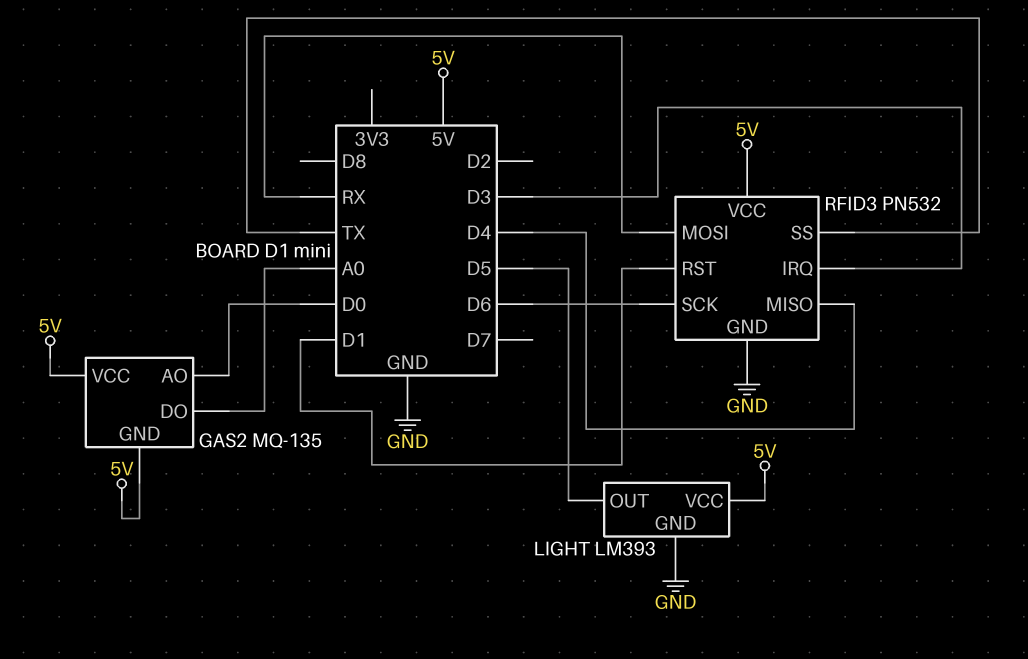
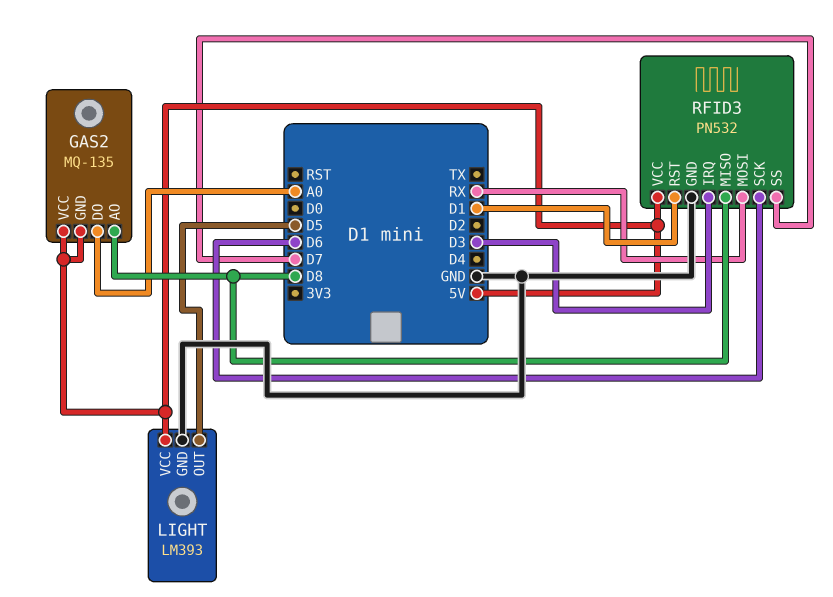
GAS2 pin AO: D0 -> D8
RFID3 pin MISO: D4 -> D8
RFID3 pin SS: TX -> D7

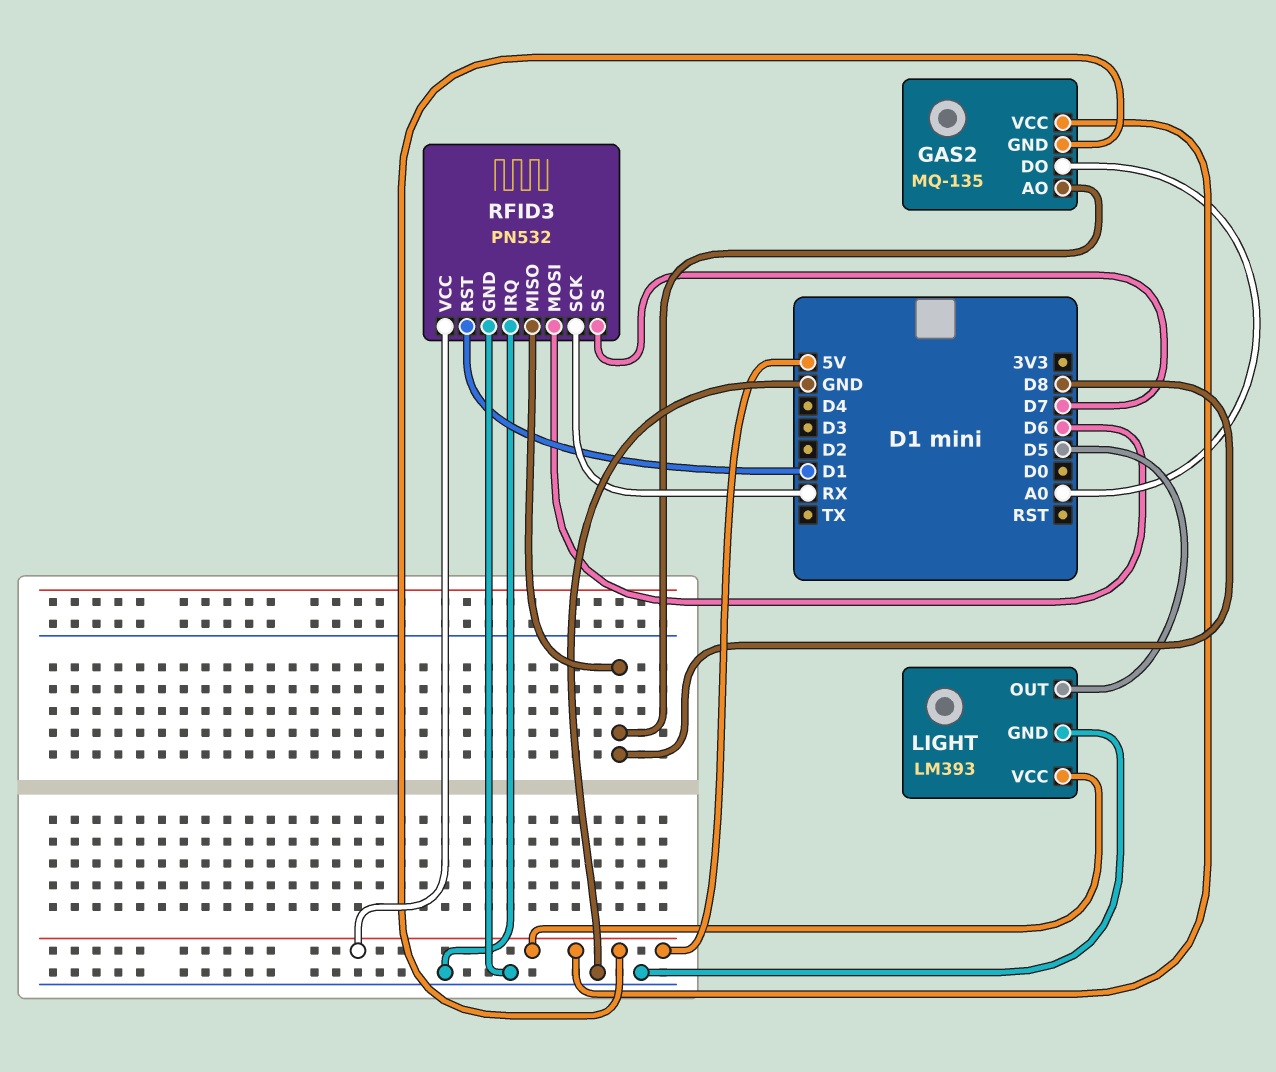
RFID3 pin IRQ: D3 -> GND
RFID3 pin MOSI: RX -> D6
RFID3 pin SCK: D6 -> RX

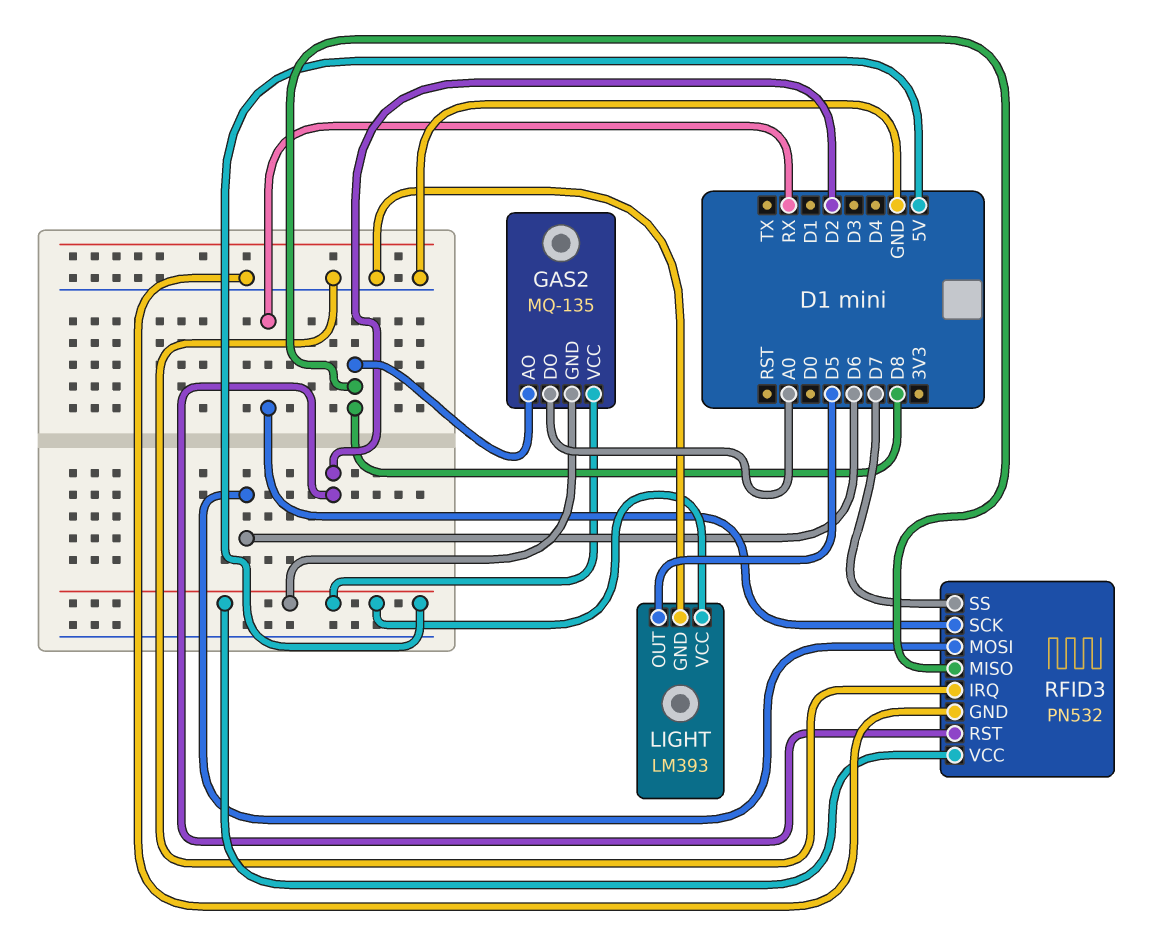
RFID3 pin RST: D1 -> D2

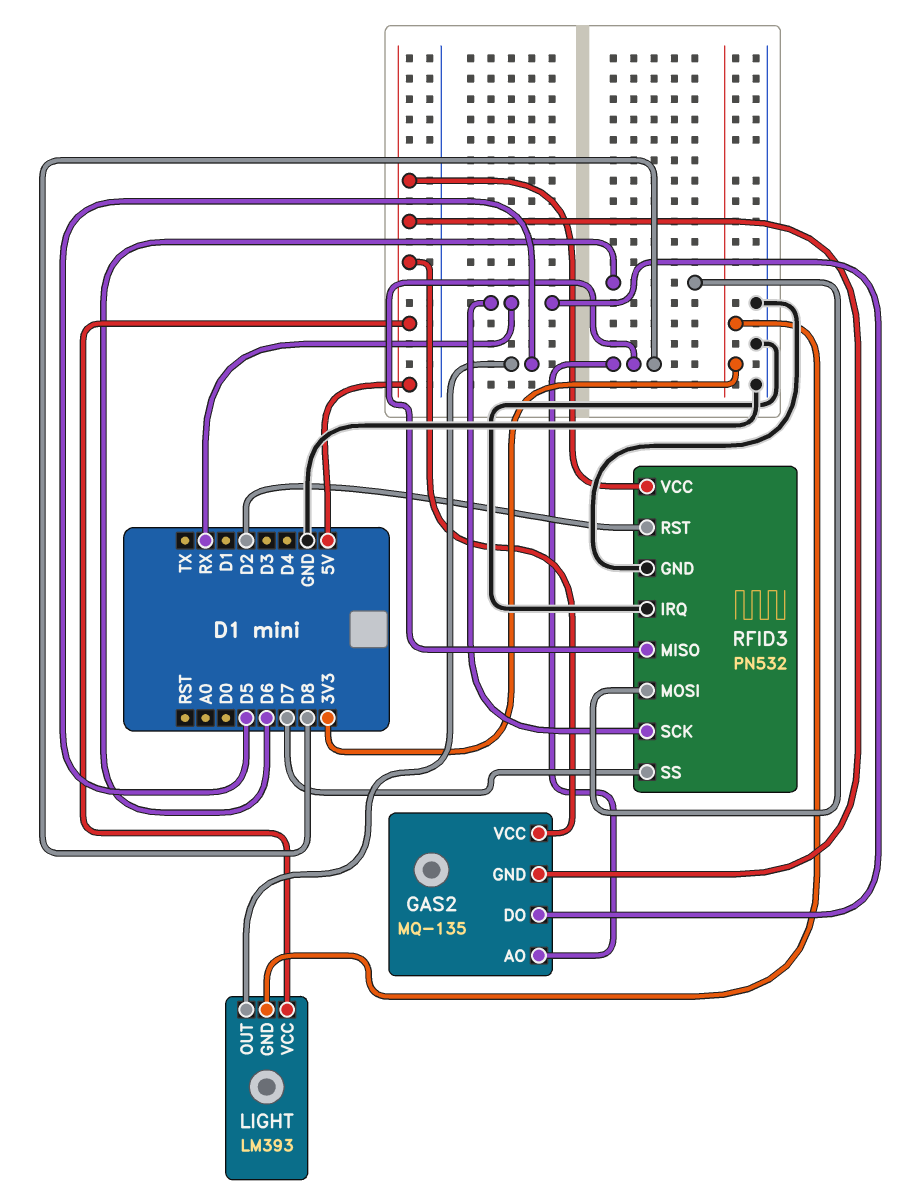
GAS2 pin DO: A0 -> RX
LIGHT pin GND: GND -> 3V3

